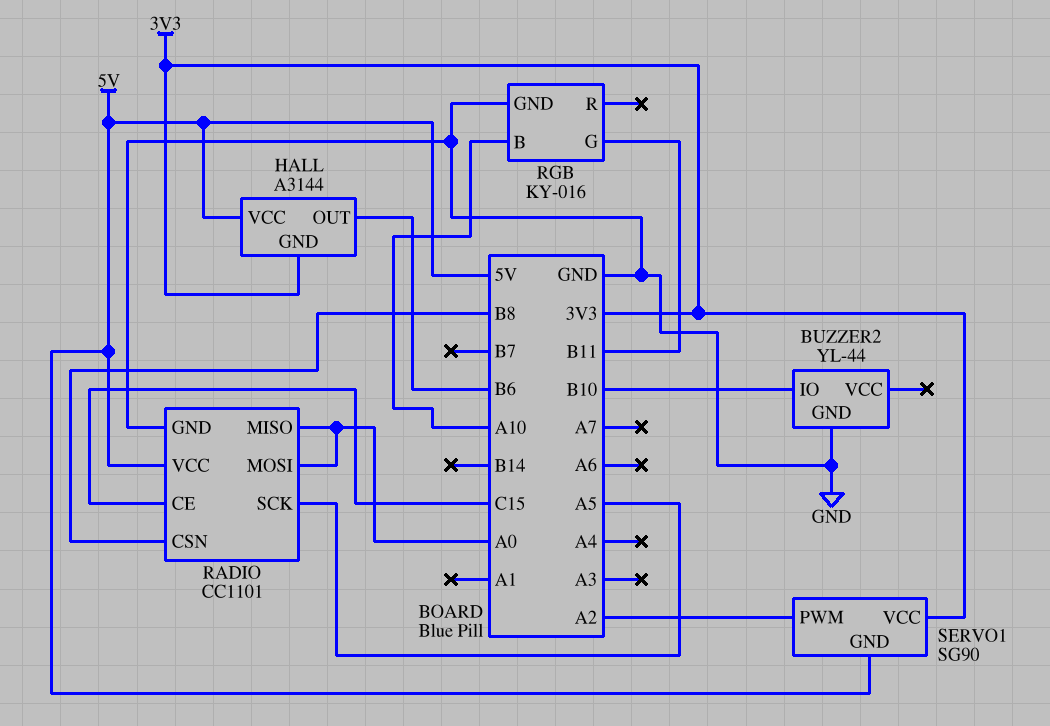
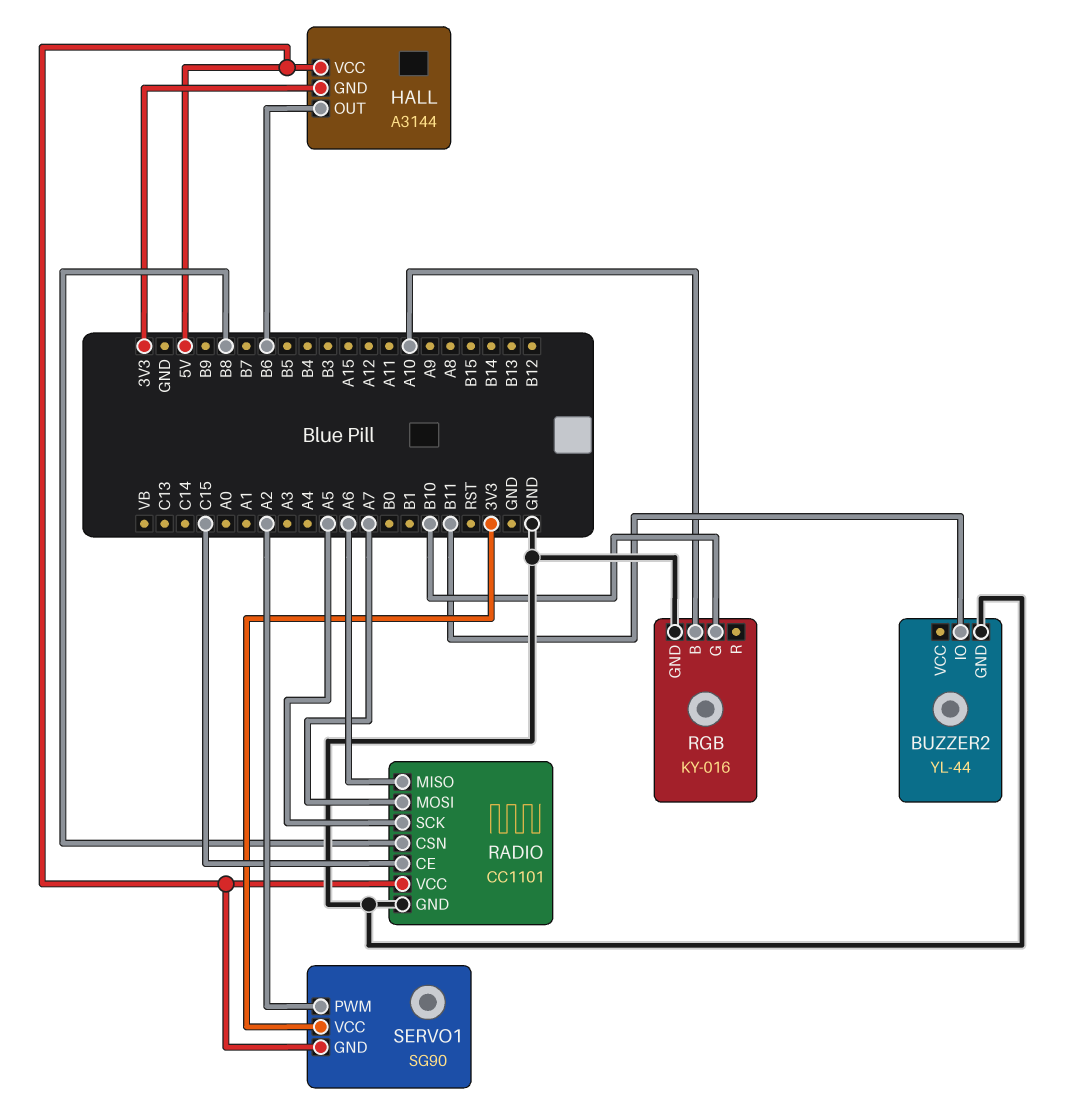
BUZZER2 pin IO: B10 -> B11
RADIO pin MISO: A0 -> A6
RADIO pin MOSI: A0 -> A7
RGB pin G: B11 -> B10

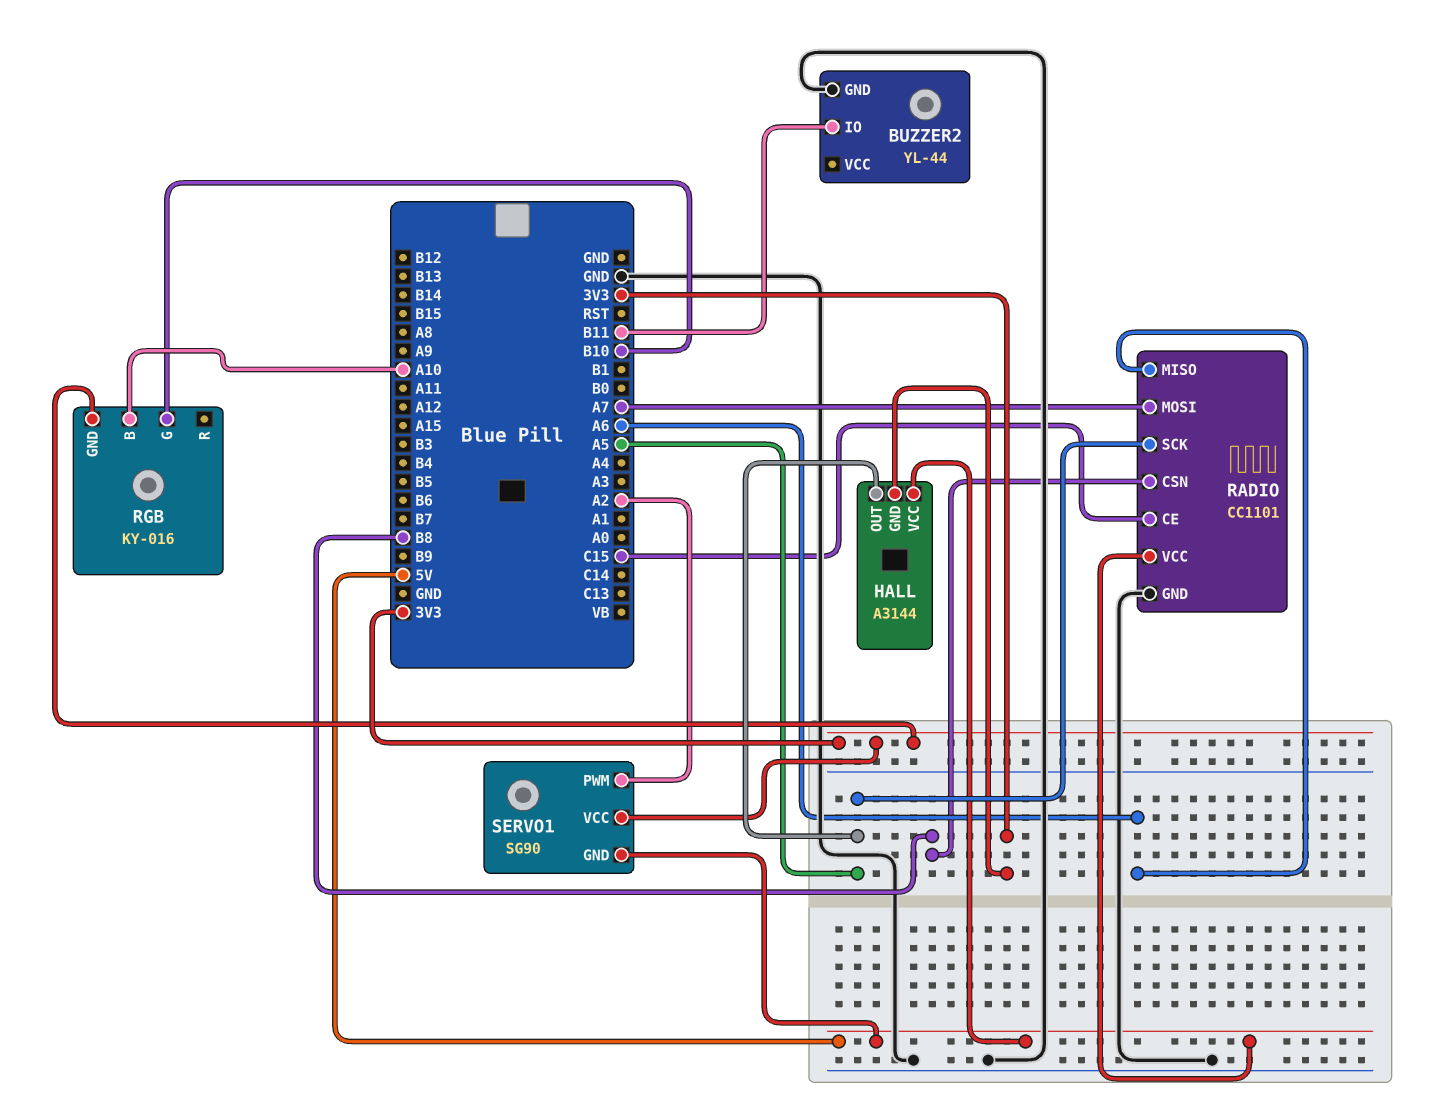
HALL pin OUT: B6 -> A5
RGB pin GND: GND -> 3V3

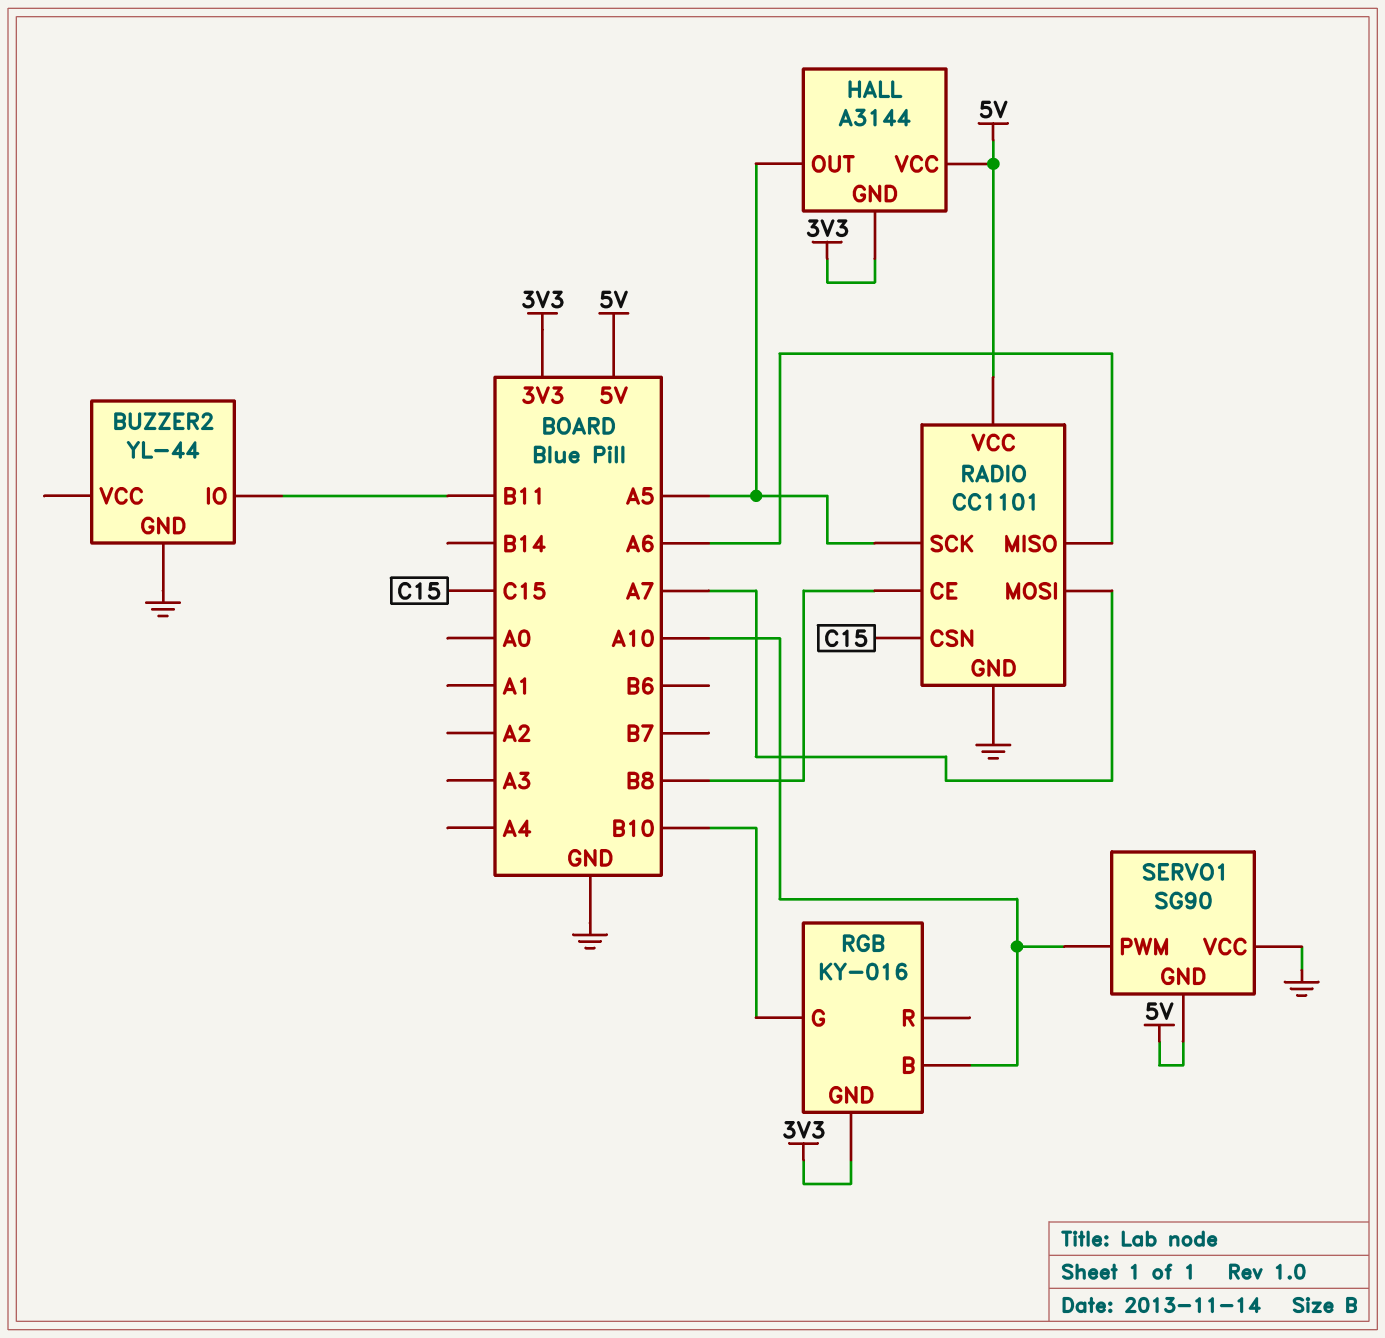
RADIO pin CE: C15 -> B8
RADIO pin CSN: B8 -> C15
SERVO1 pin PWM: A2 -> A10
SERVO1 pin VCC: 3V3 -> GND

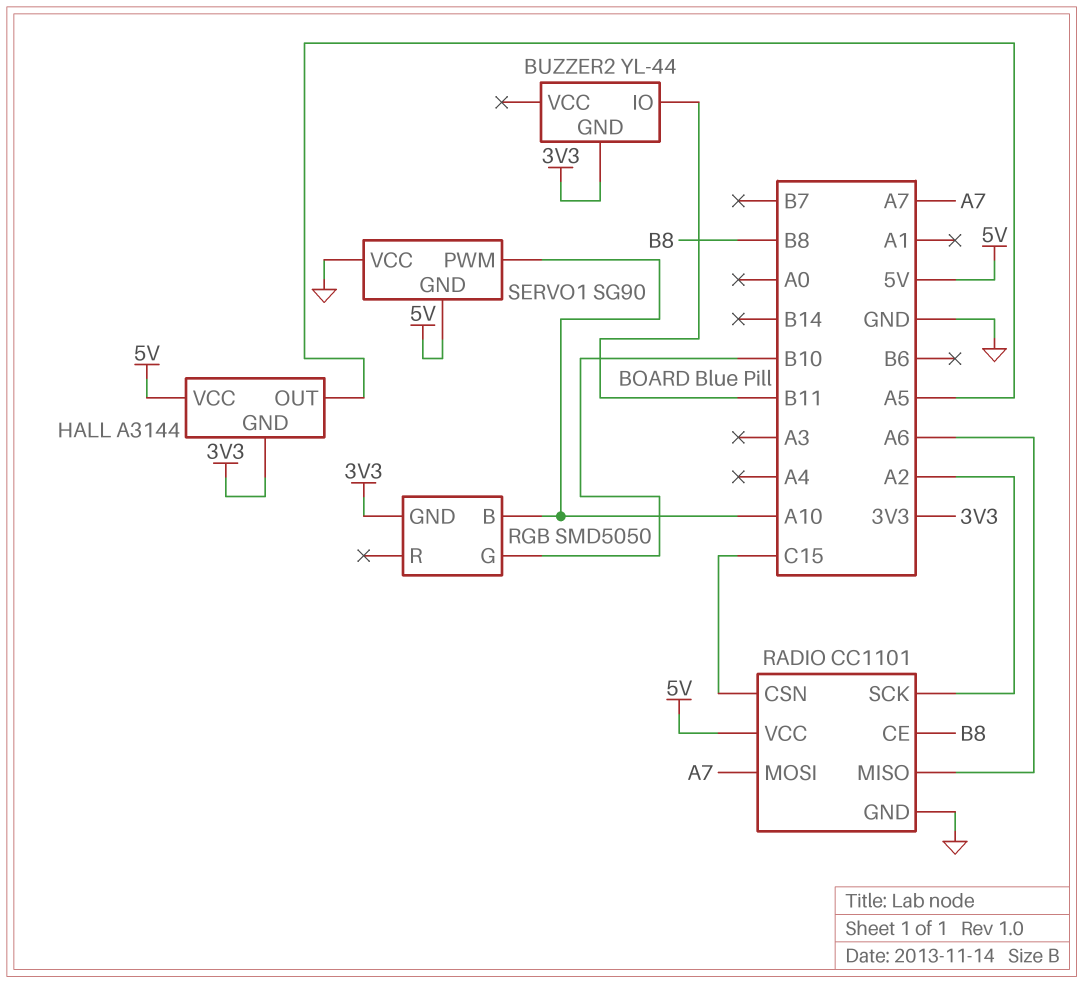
BUZZER2 pin GND: GND -> 3V3
RADIO pin SCK: A5 -> A2
RGB: KY-016 -> SMD5050

